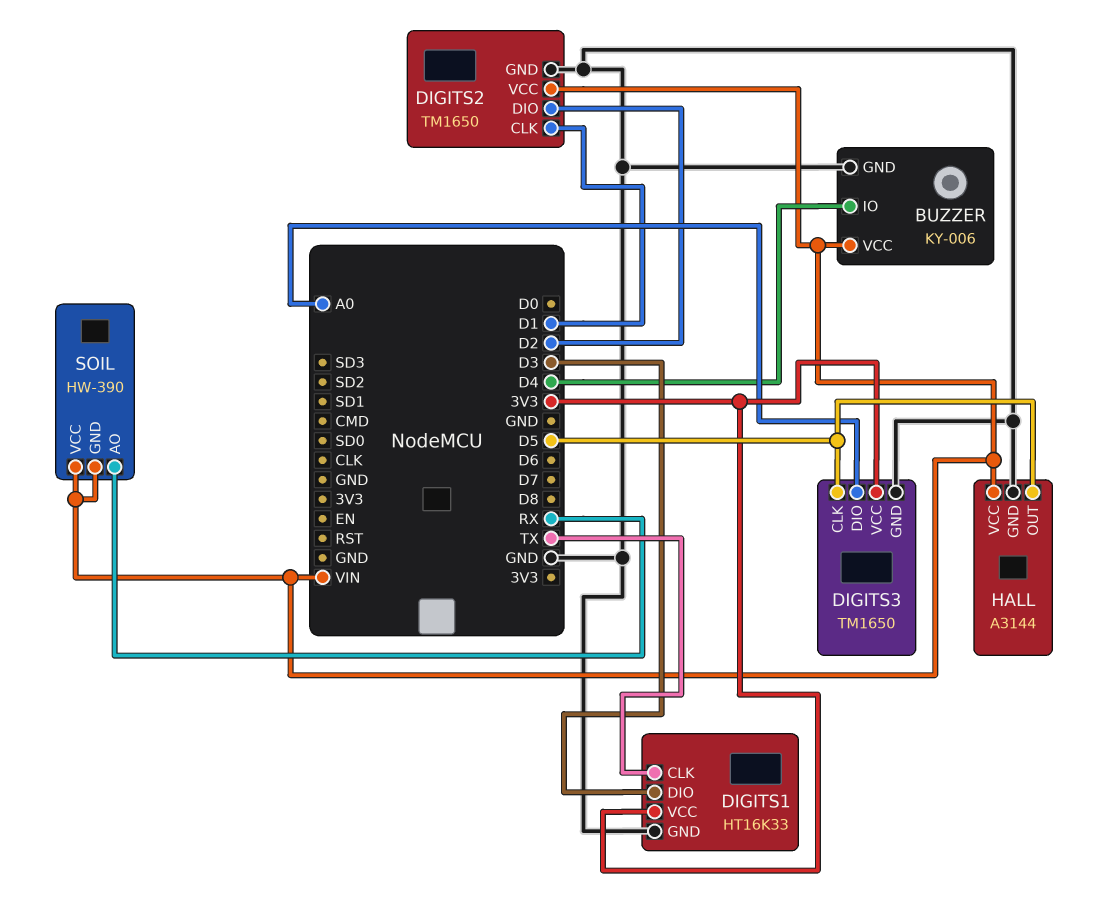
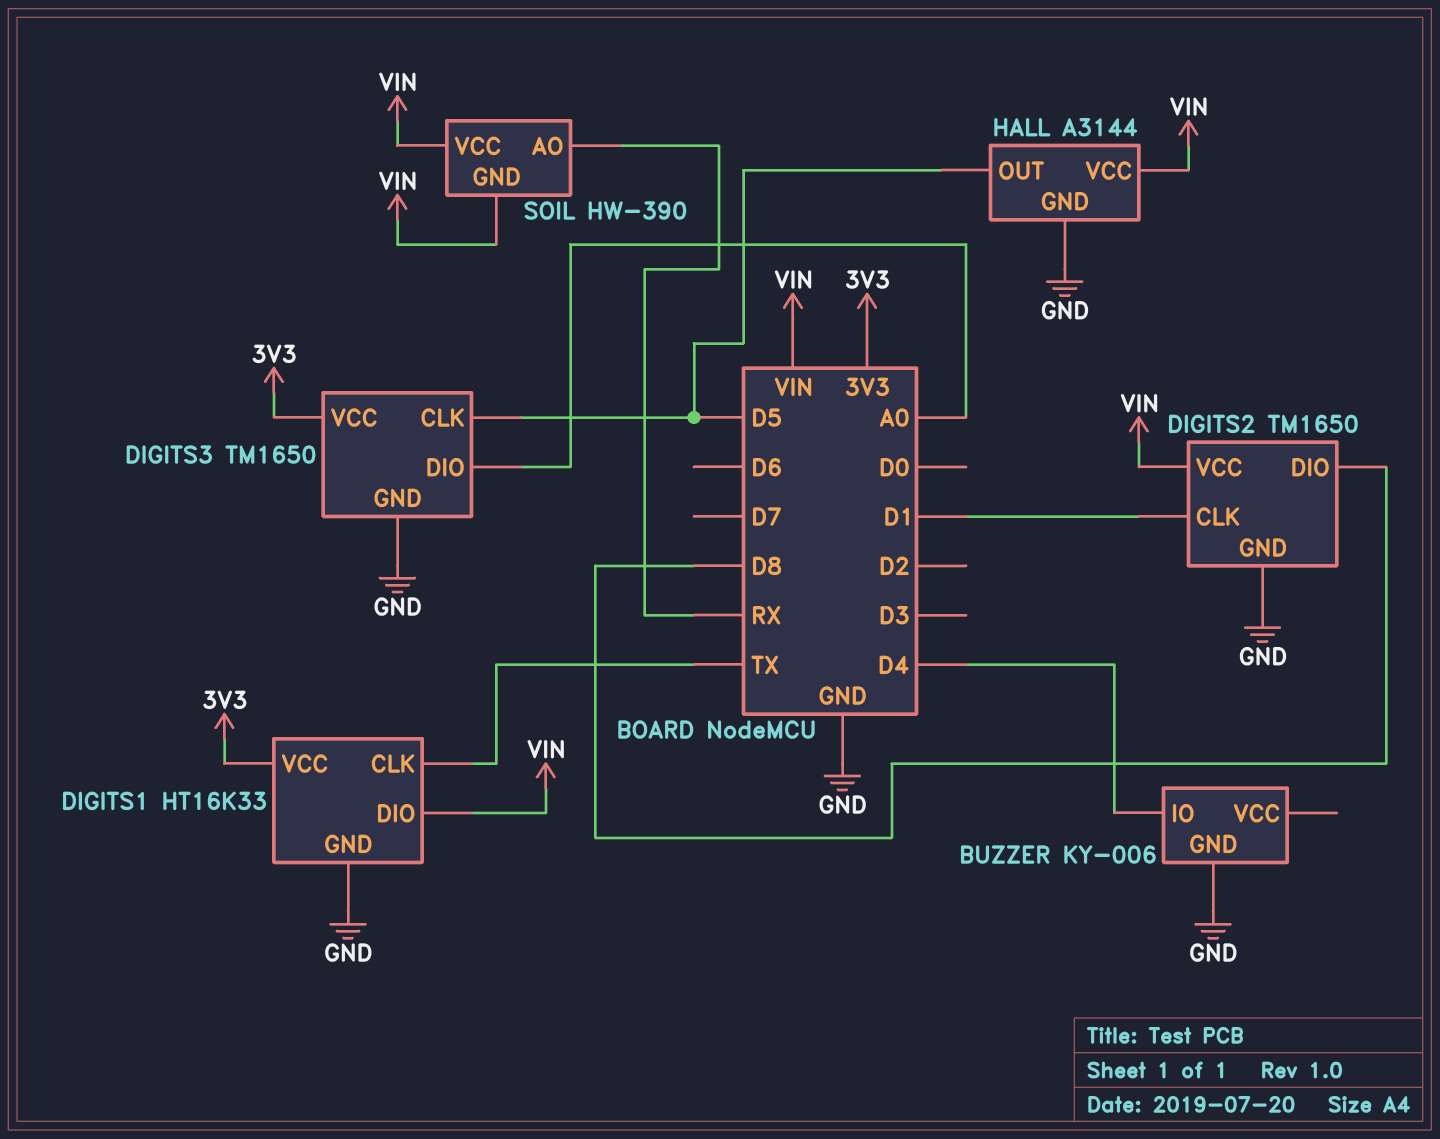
BUZZER pin VCC: VIN -> none
DIGITS1 pin DIO: D3 -> VIN
DIGITS2 pin DIO: D2 -> D8

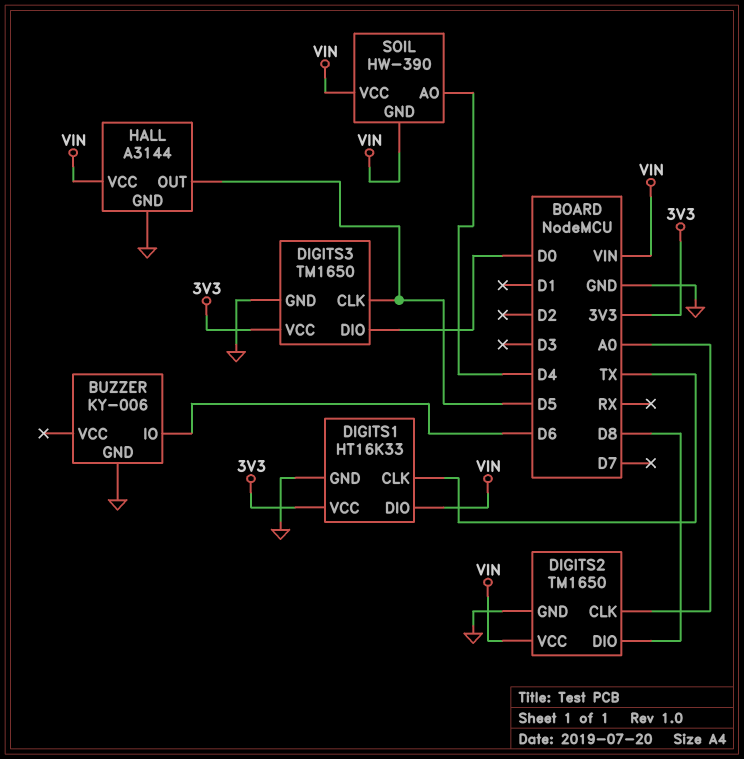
BUZZER pin IO: D4 -> D6
DIGITS2 pin CLK: D1 -> A0
DIGITS3 pin DIO: A0 -> D0
SOIL pin AO: RX -> D4

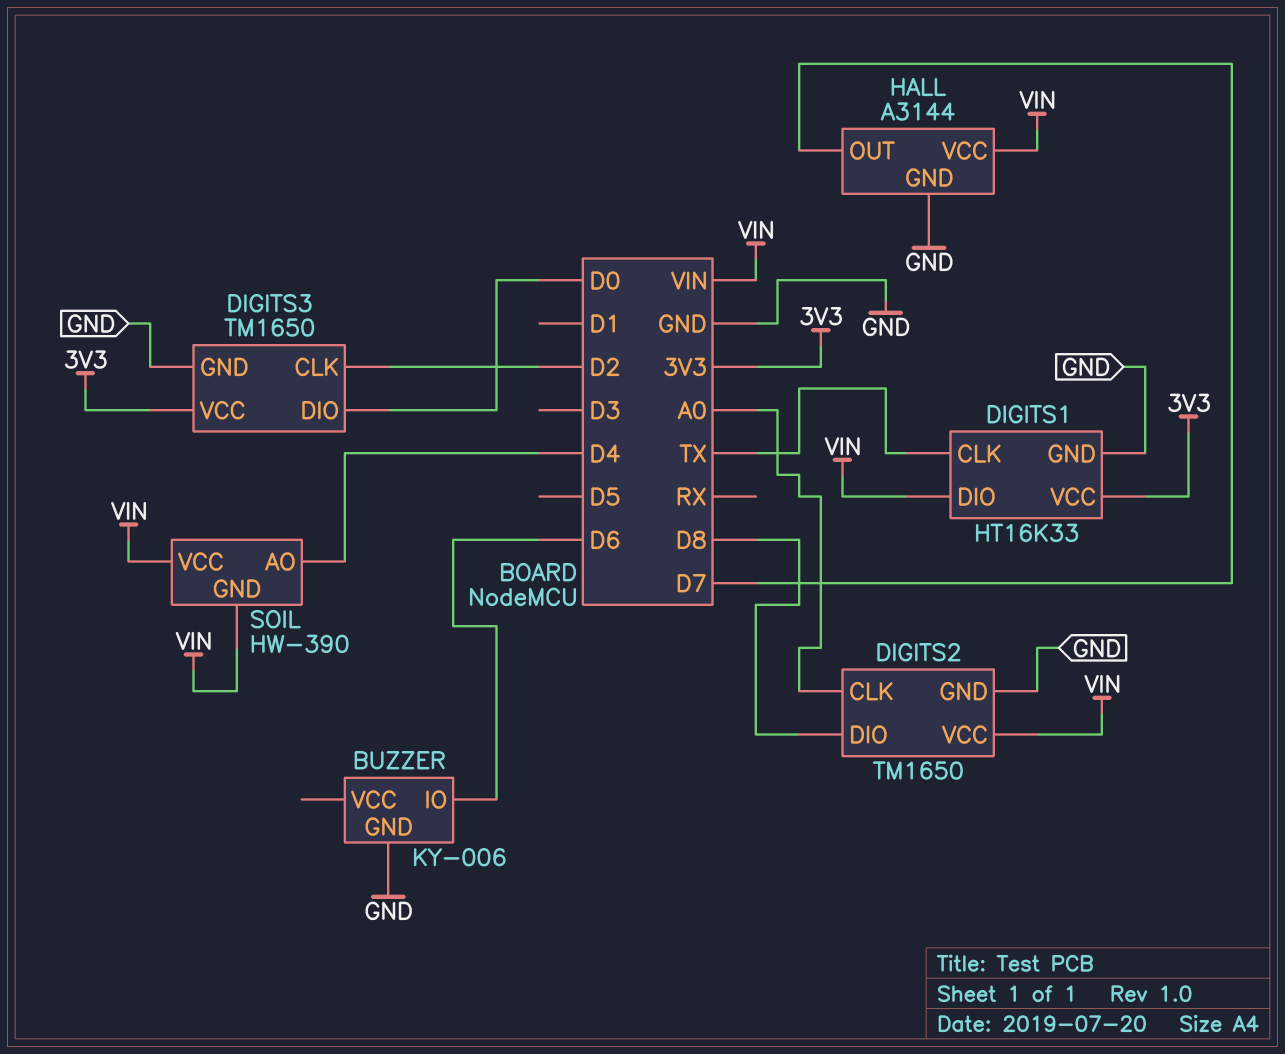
DIGITS3 pin CLK: D5 -> D2
HALL pin OUT: D5 -> D7

